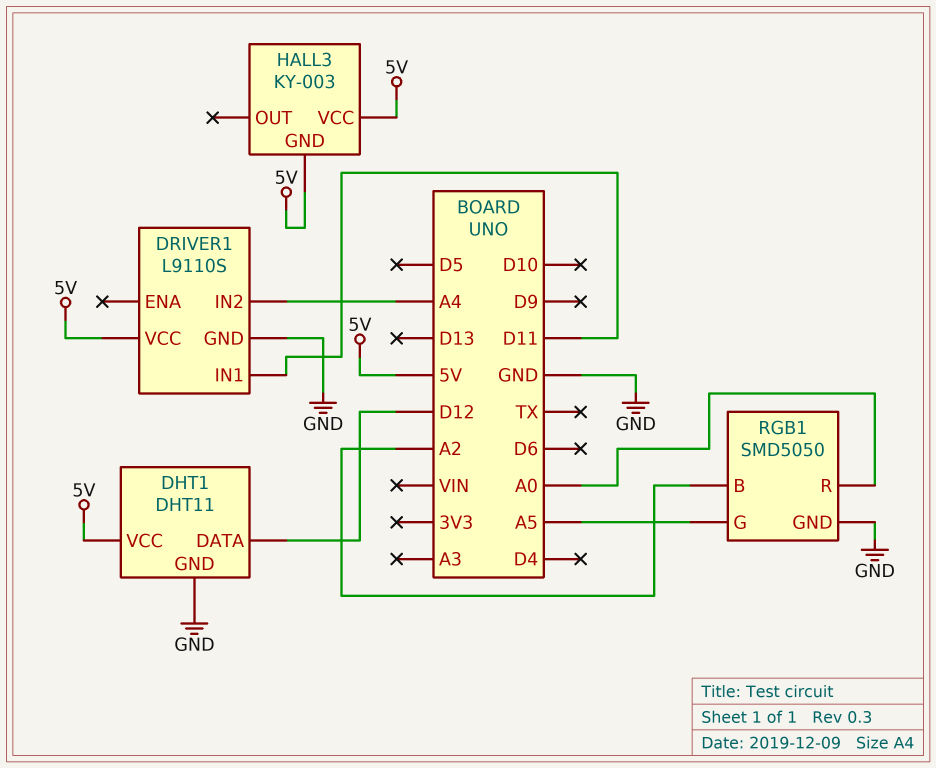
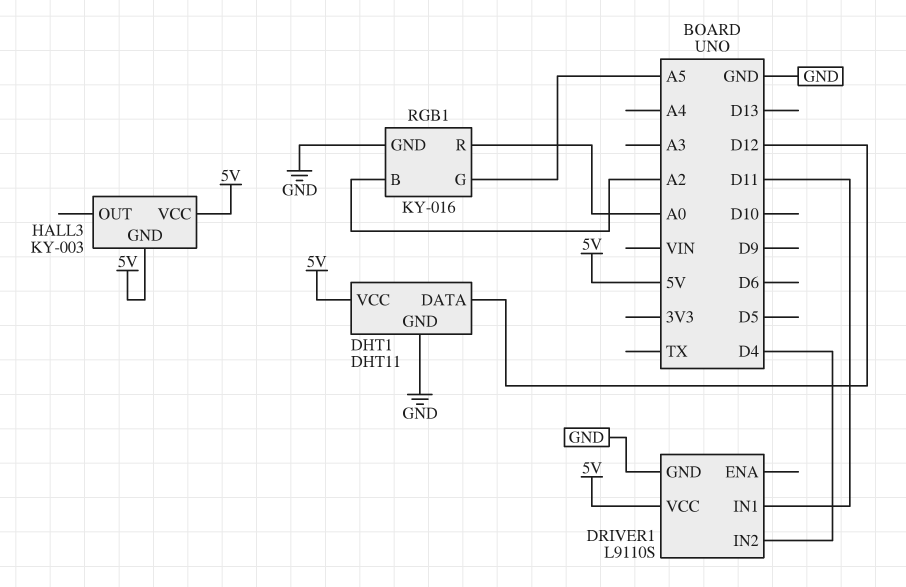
DRIVER1 pin IN2: A4 -> D4
RGB1: SMD5050 -> KY-016

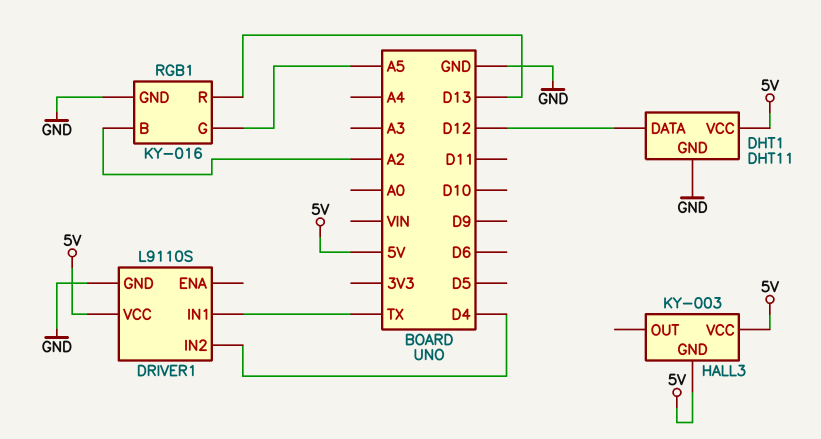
DRIVER1 pin IN1: D11 -> TX
RGB1 pin R: A0 -> D13

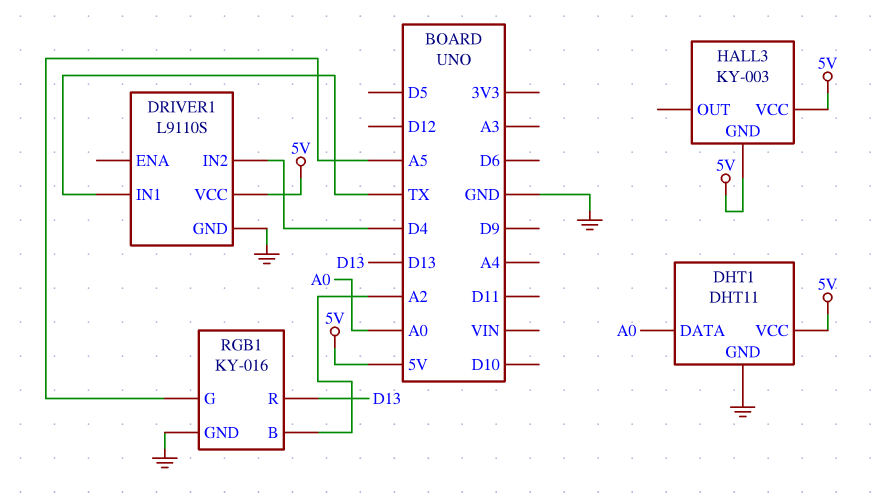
DHT1 pin DATA: D12 -> A0

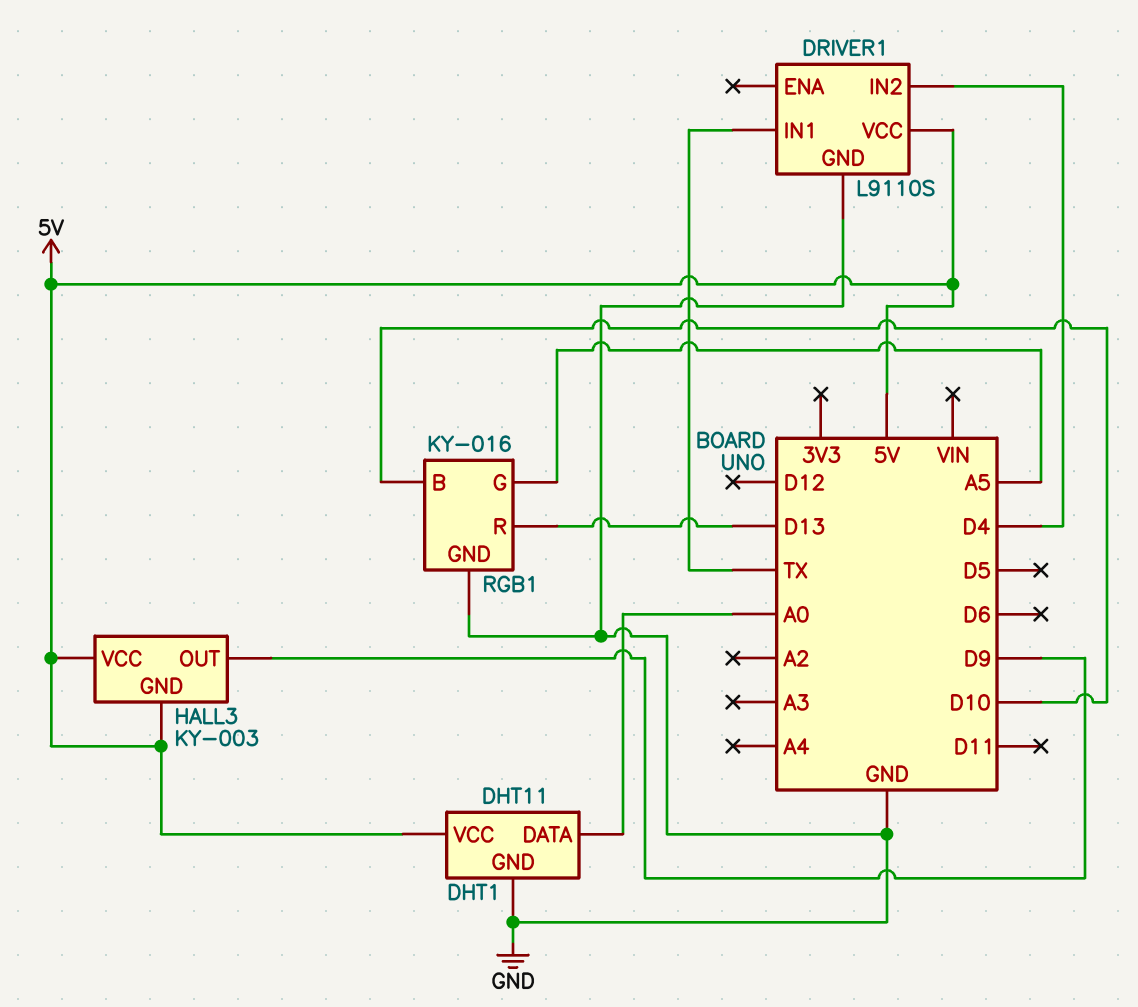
HALL3 pin OUT: none -> D9
RGB1 pin B: A2 -> D10

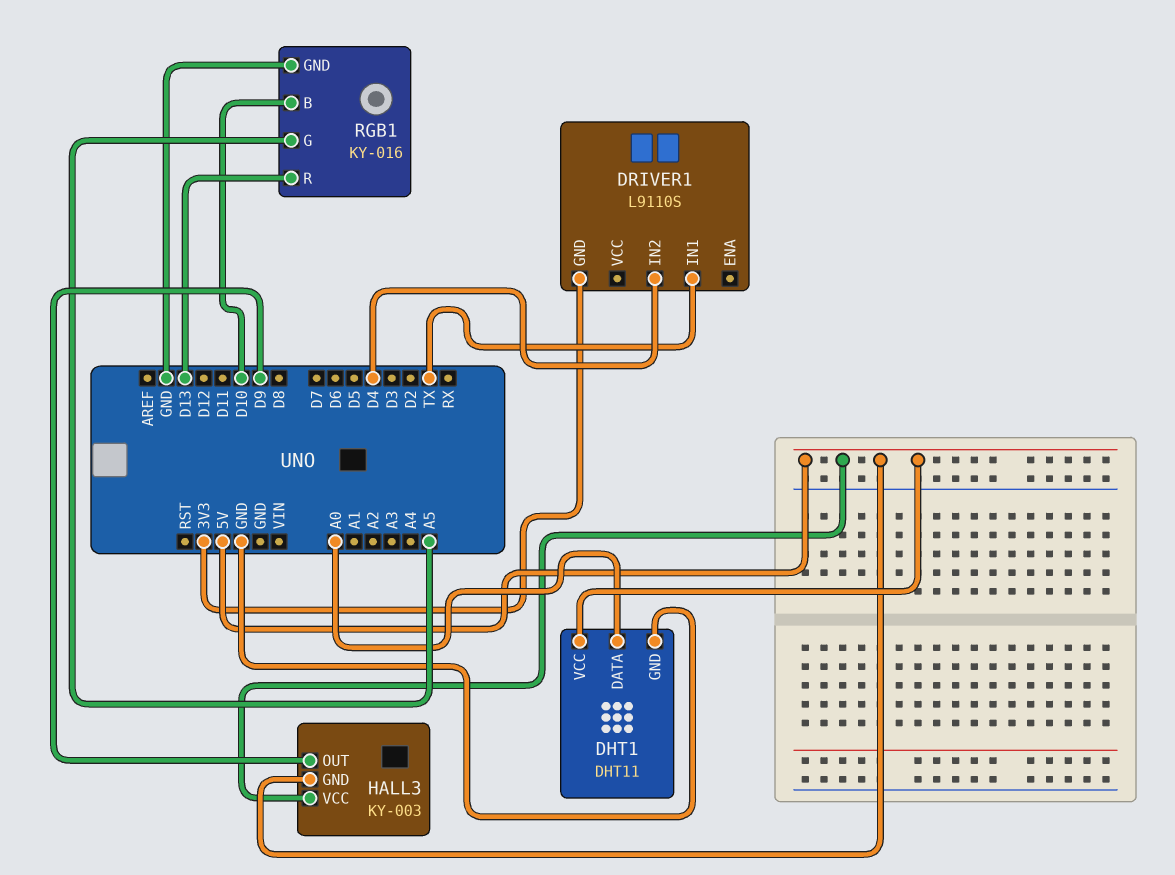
DRIVER1 pin GND: GND -> 3V3
DRIVER1 pin VCC: 5V -> none

